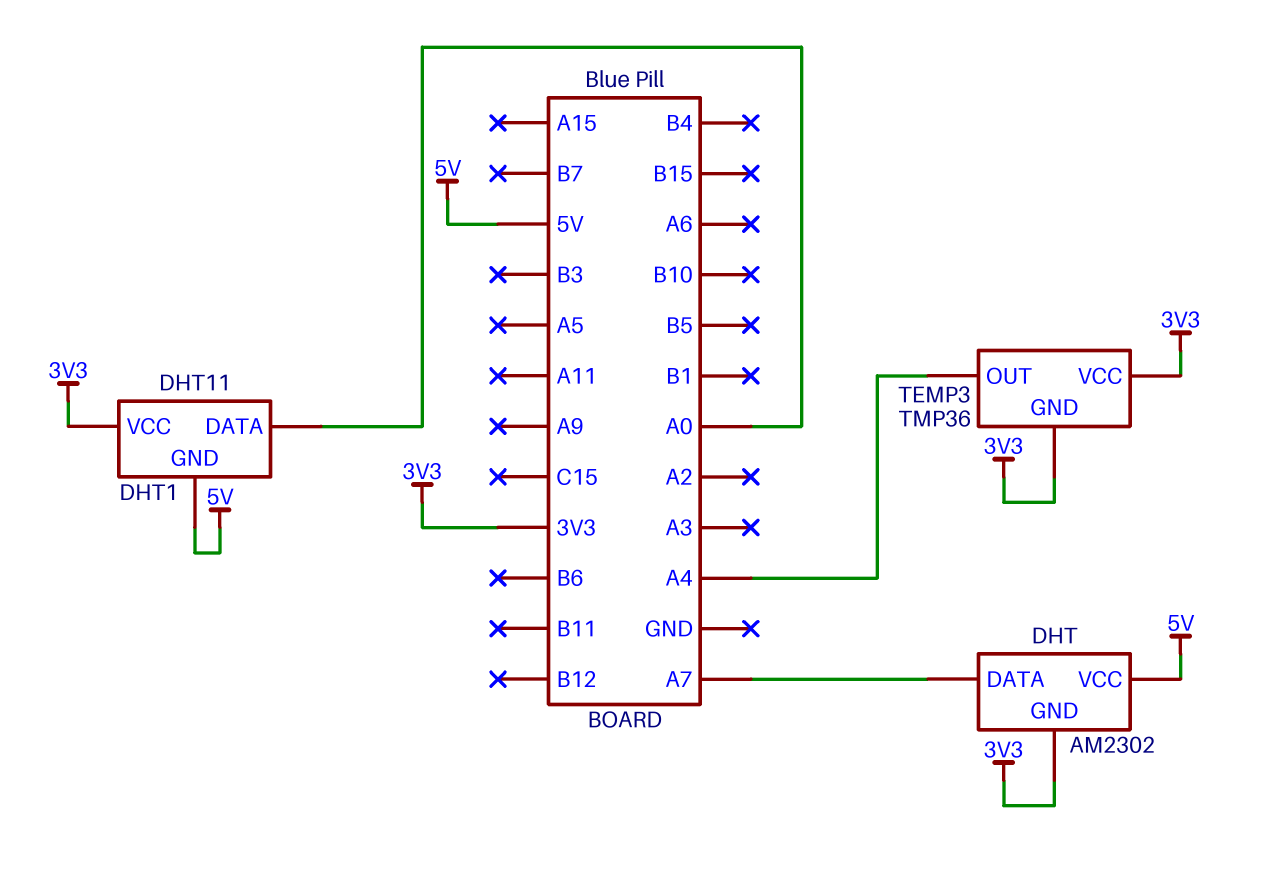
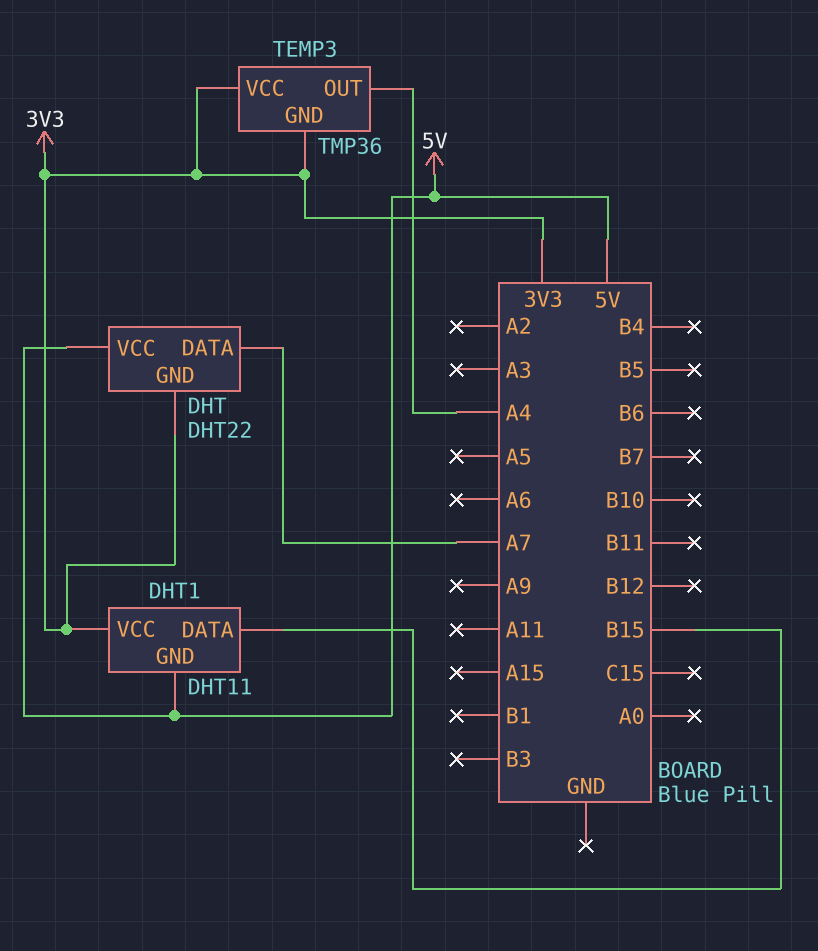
DHT: AM2302 -> DHT22
DHT1 pin DATA: A0 -> B15

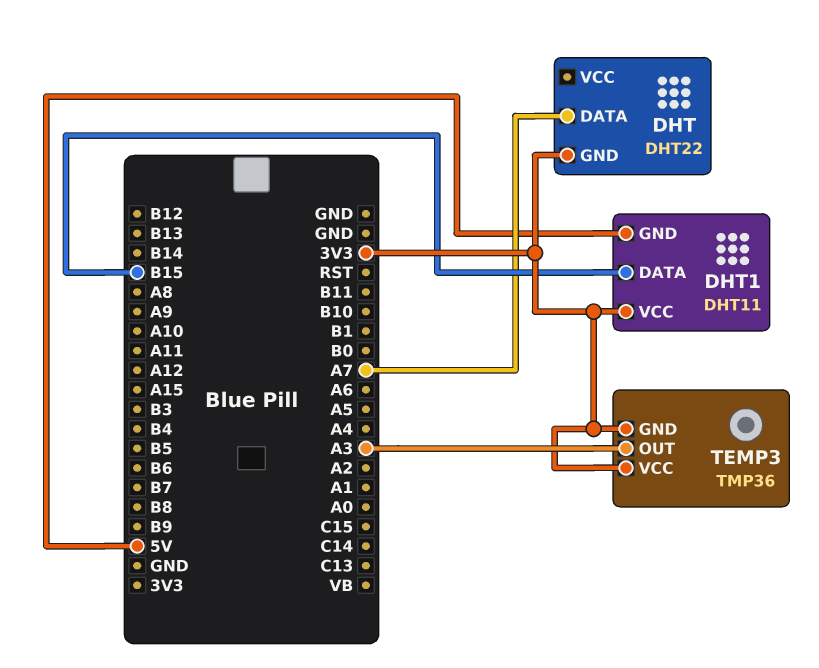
DHT pin VCC: 5V -> none
TEMP3 pin OUT: A4 -> A3

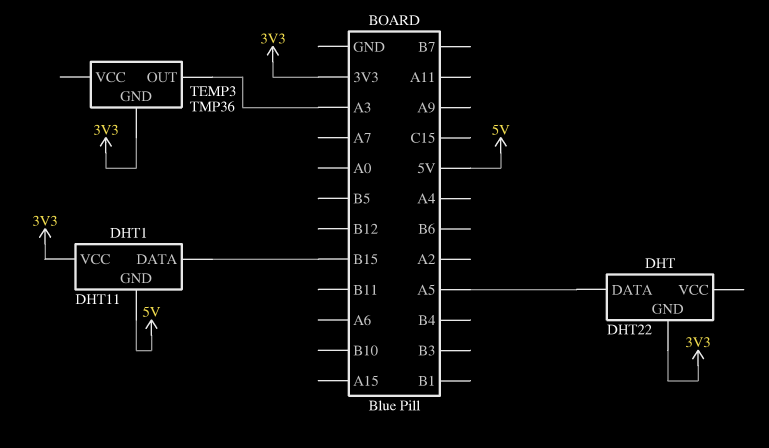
DHT pin DATA: A7 -> A5
TEMP3 pin VCC: 3V3 -> none

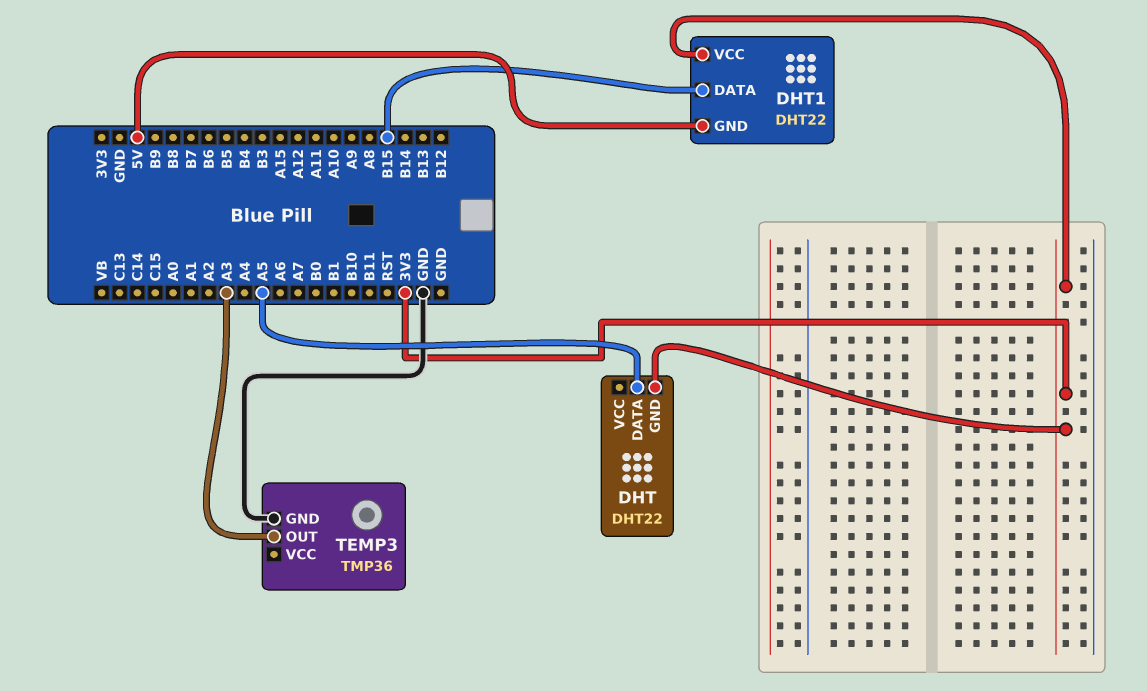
DHT1: DHT11 -> DHT22
TEMP3 pin GND: 3V3 -> GND

